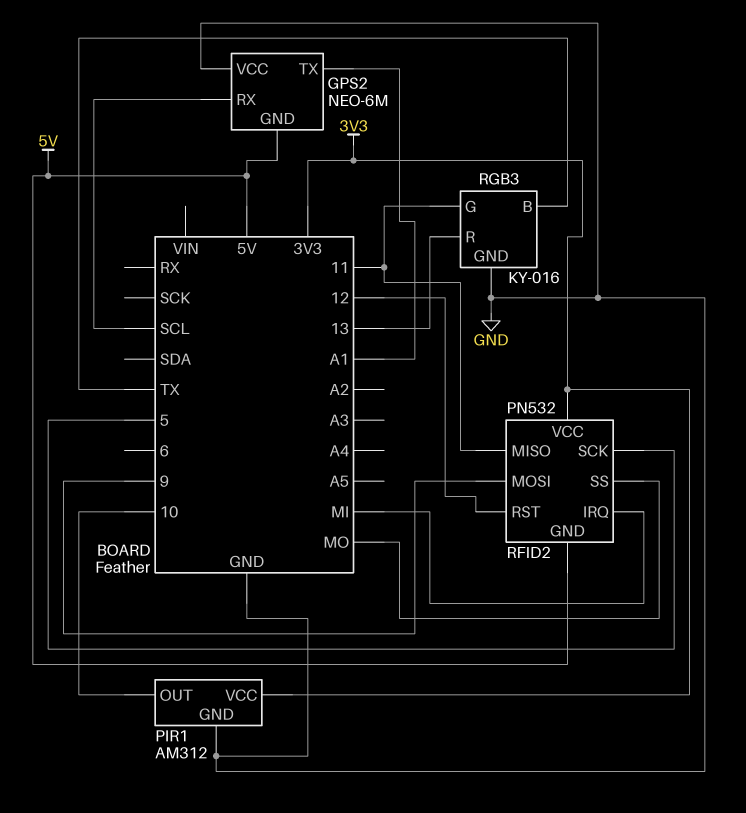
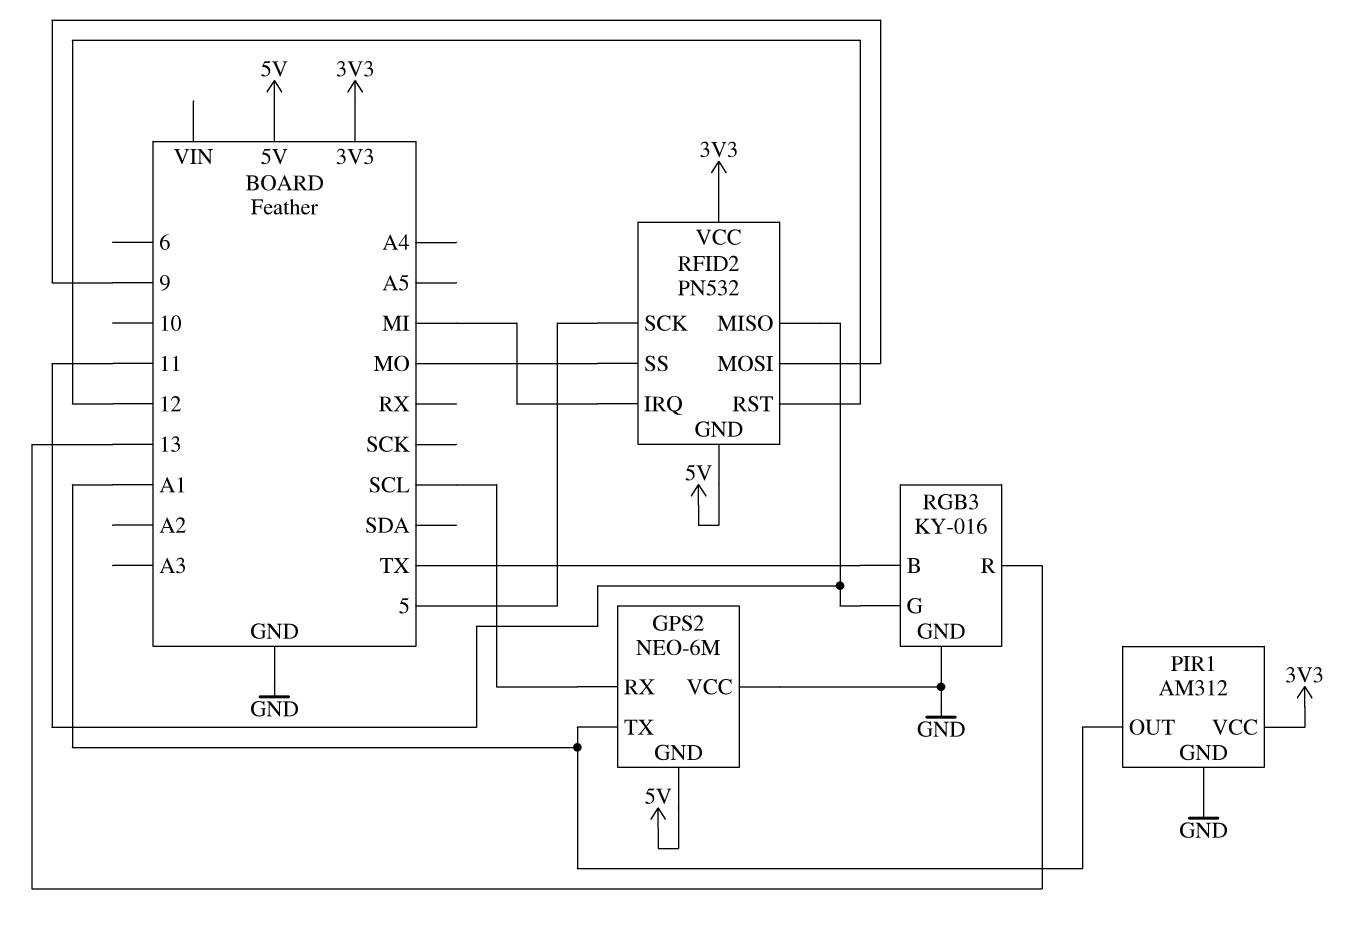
PIR1 pin OUT: 10 -> A1

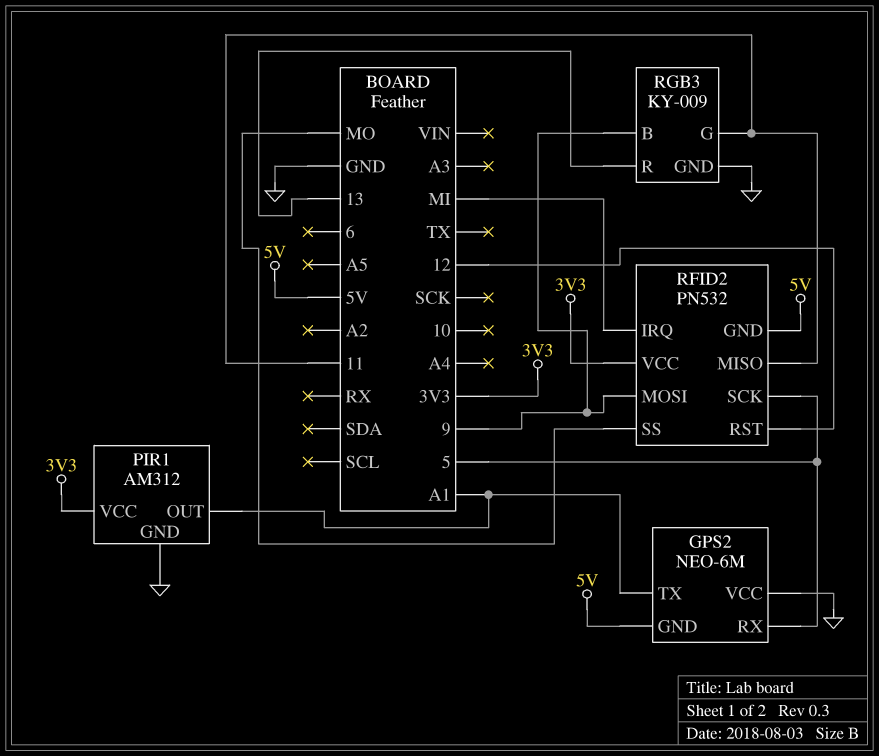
GPS2 pin RX: SCL -> 5
RGB3: KY-016 -> KY-009
RGB3 pin B: TX -> 9

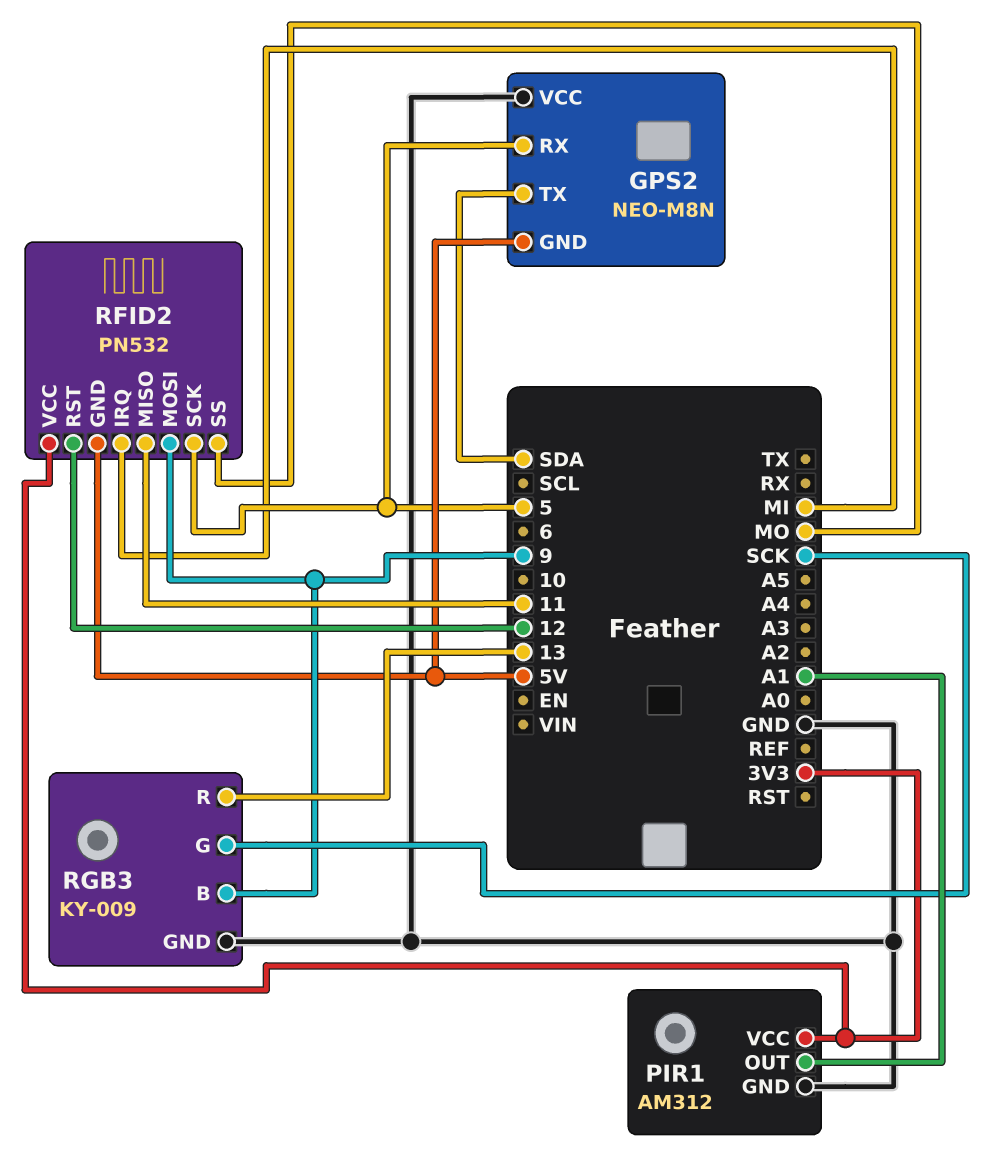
GPS2: NEO-6M -> NEO-M8N
GPS2 pin TX: A1 -> SDA
RGB3 pin G: 11 -> SCK

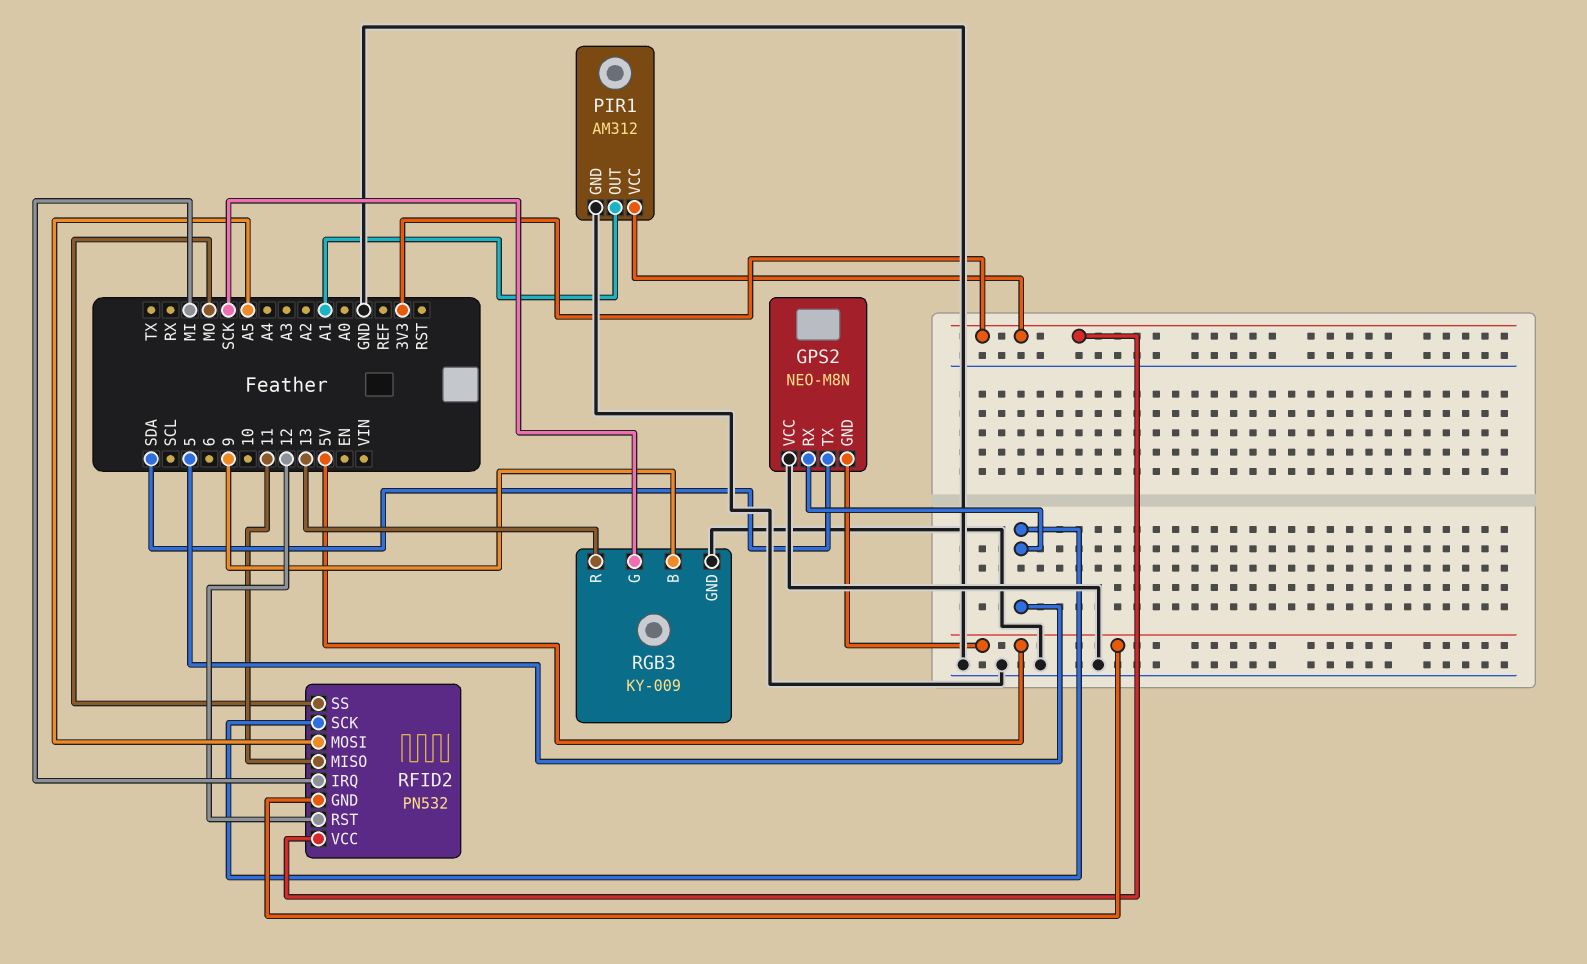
RFID2 pin MOSI: 9 -> A5

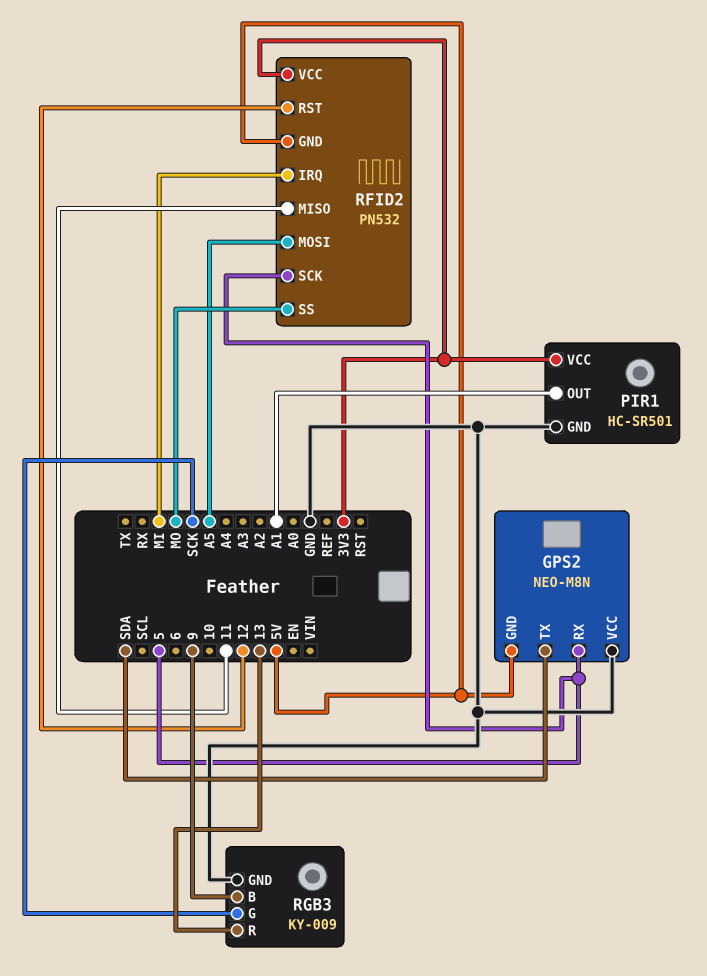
PIR1: AM312 -> HC-SR501

